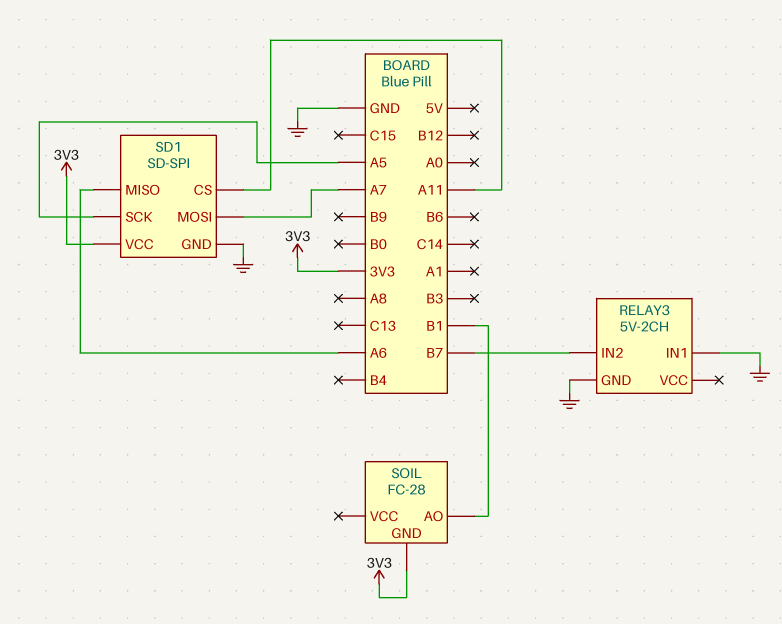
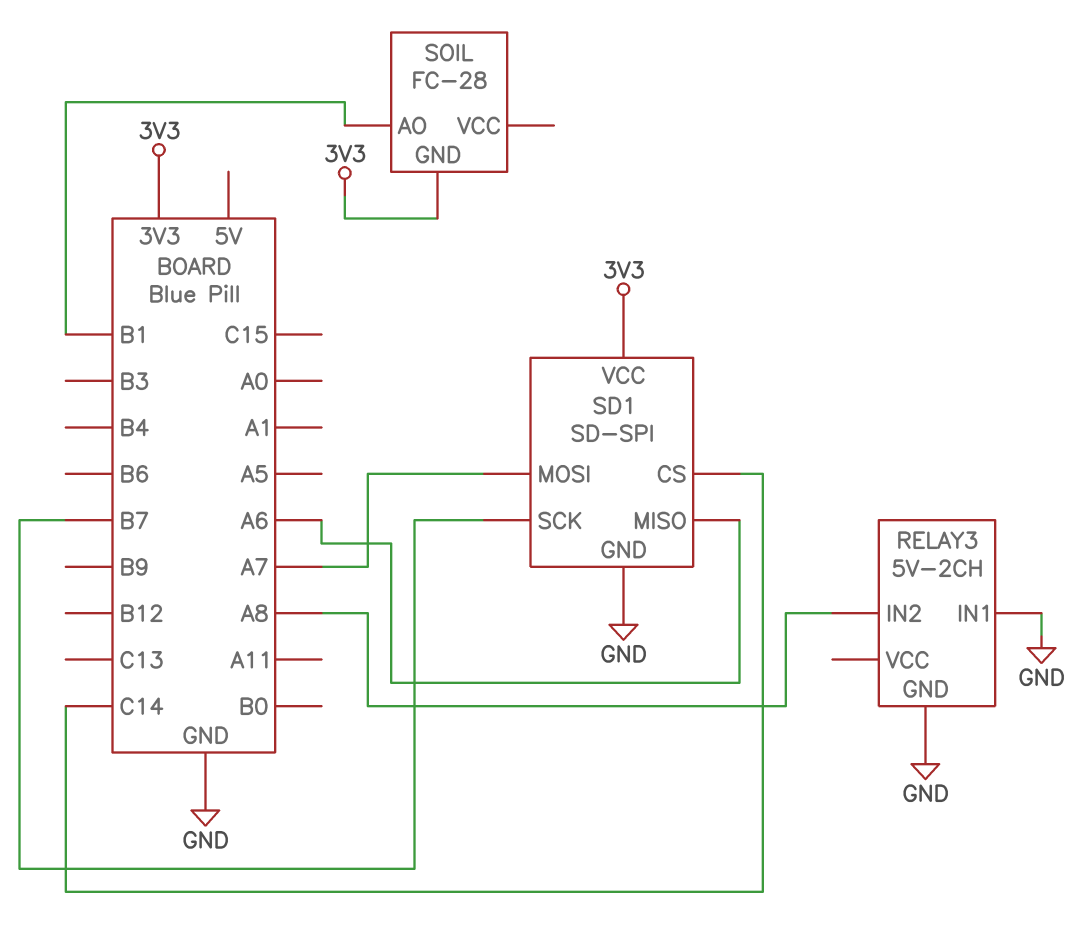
RELAY3 pin IN2: B7 -> A8
SD1 pin CS: A11 -> C14
SD1 pin SCK: A5 -> B7

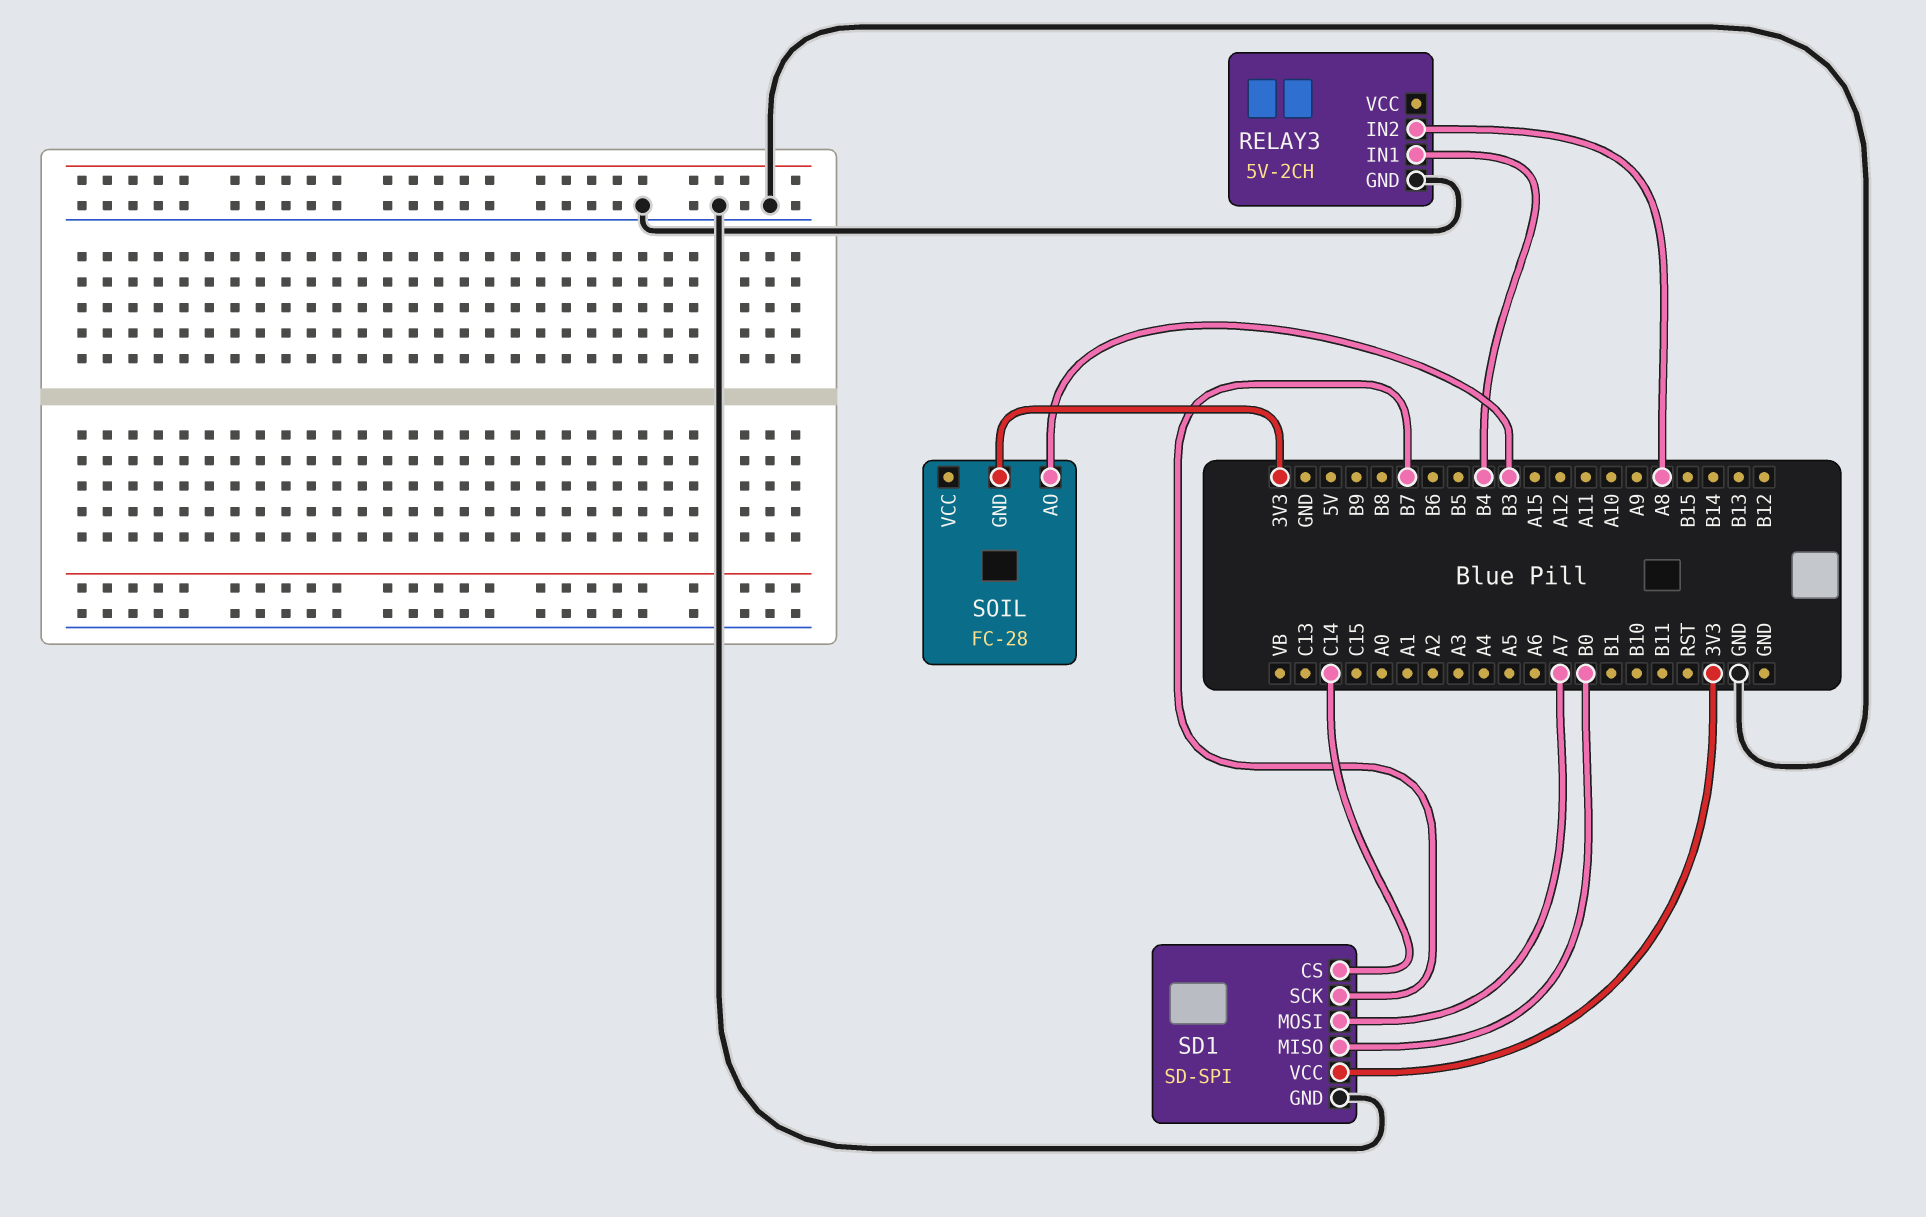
RELAY3 pin IN1: GND -> B4
SD1 pin MISO: A6 -> B0
SOIL pin AO: B1 -> B3

